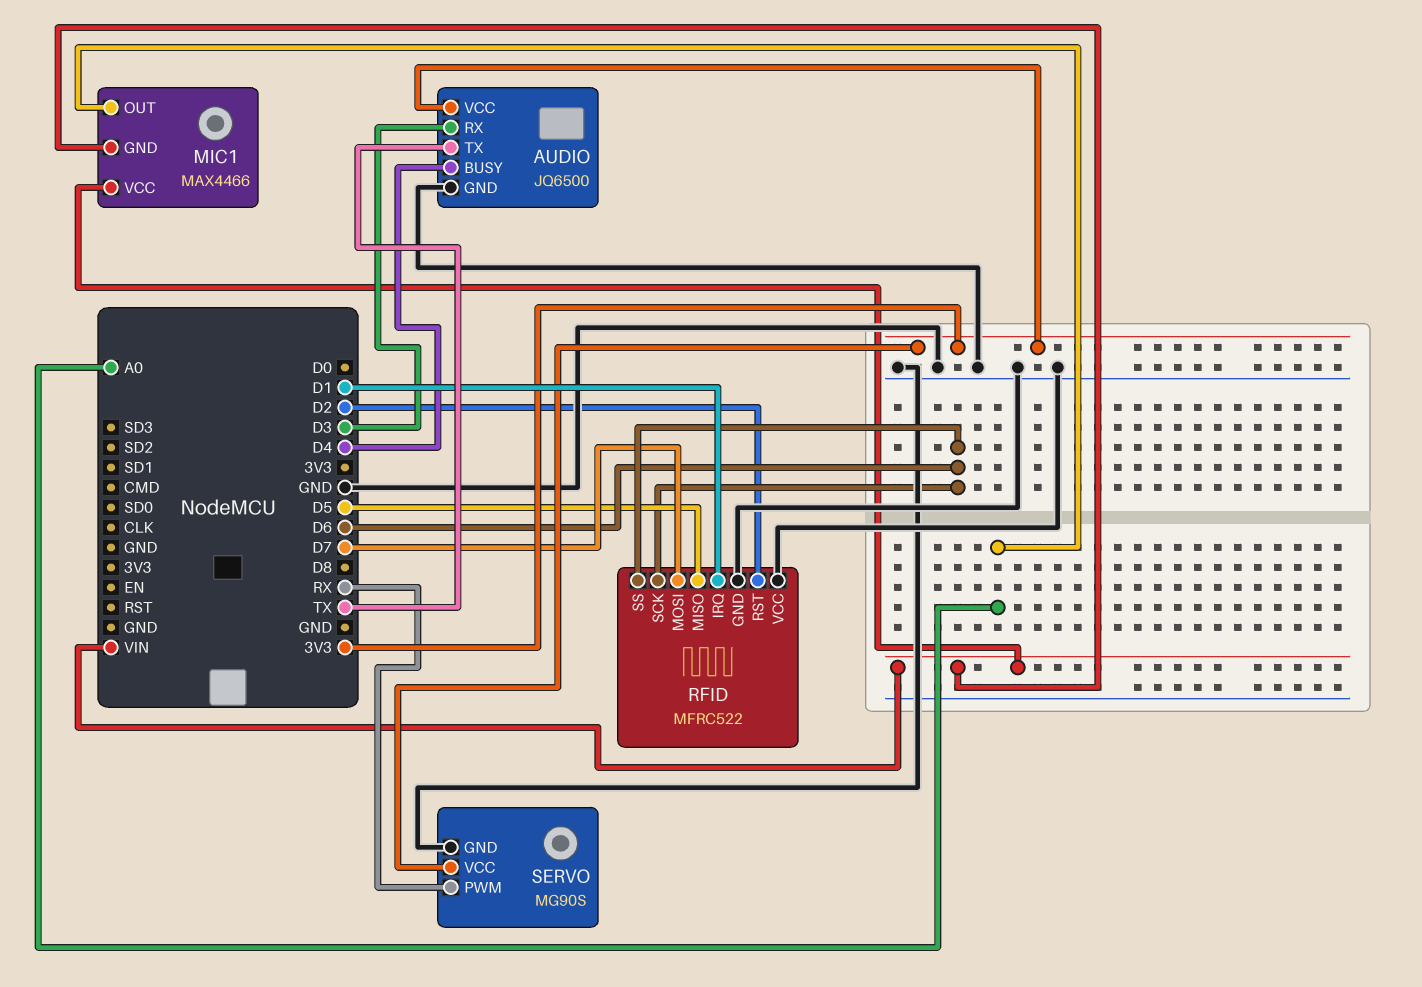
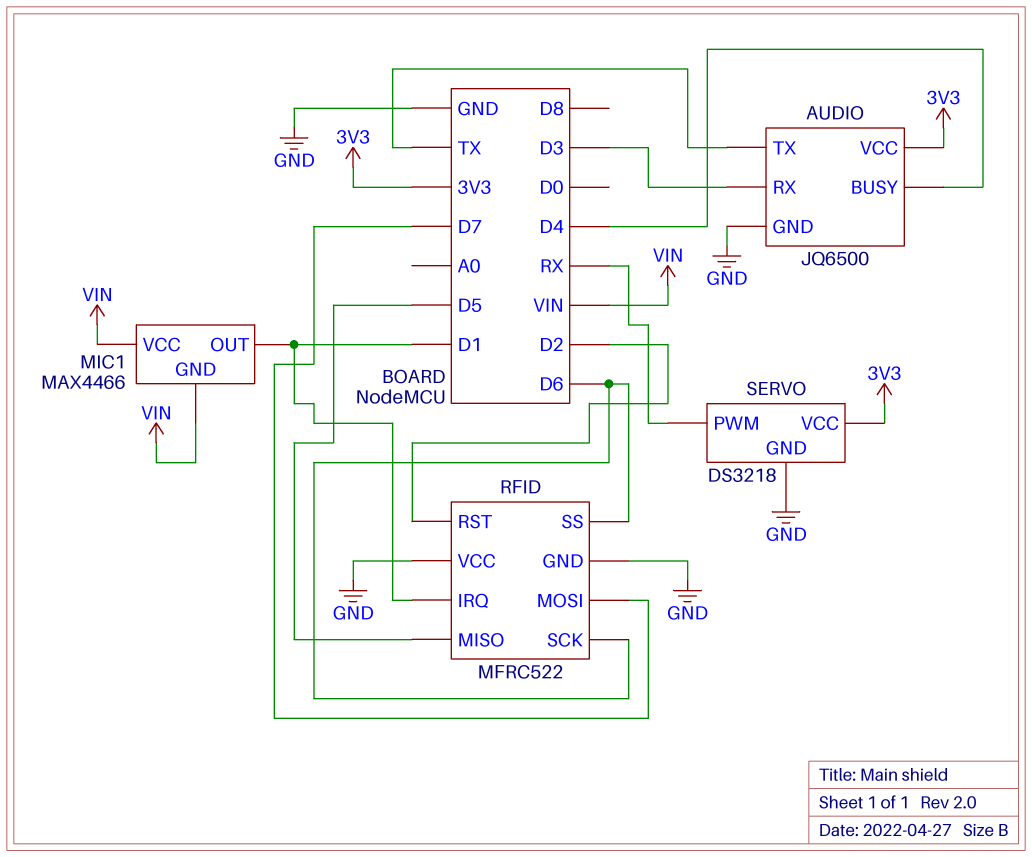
MIC1 pin OUT: A0 -> D1
SERVO: MG90S -> DS3218

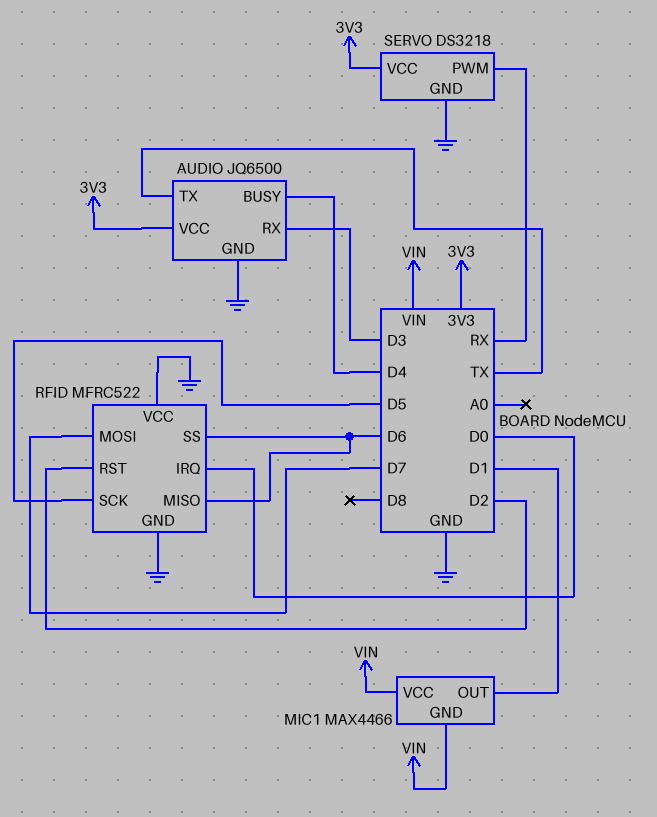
RFID pin IRQ: D1 -> D0
RFID pin MISO: D5 -> D6
RFID pin SCK: D6 -> D5

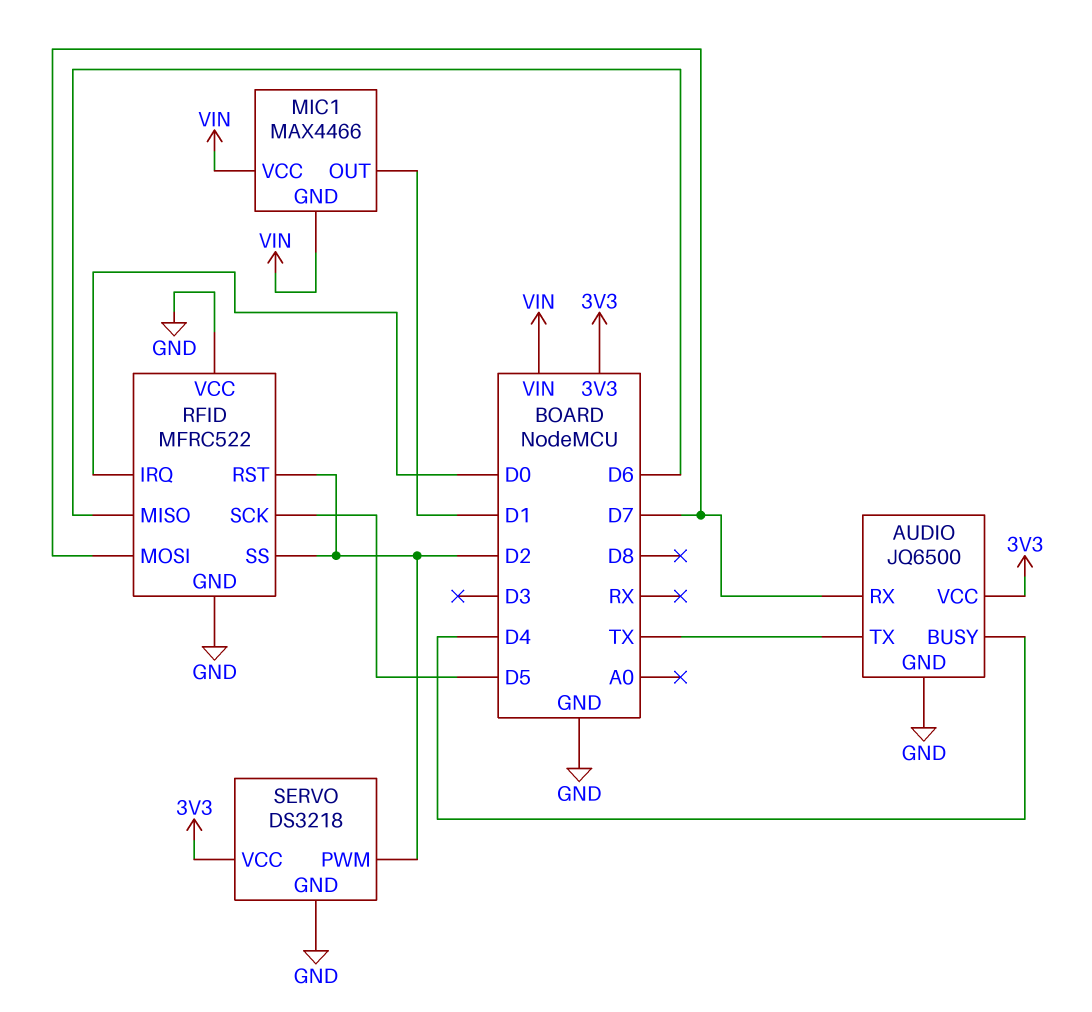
AUDIO pin RX: D3 -> D7
RFID pin SS: D6 -> D2
SERVO pin PWM: RX -> D2

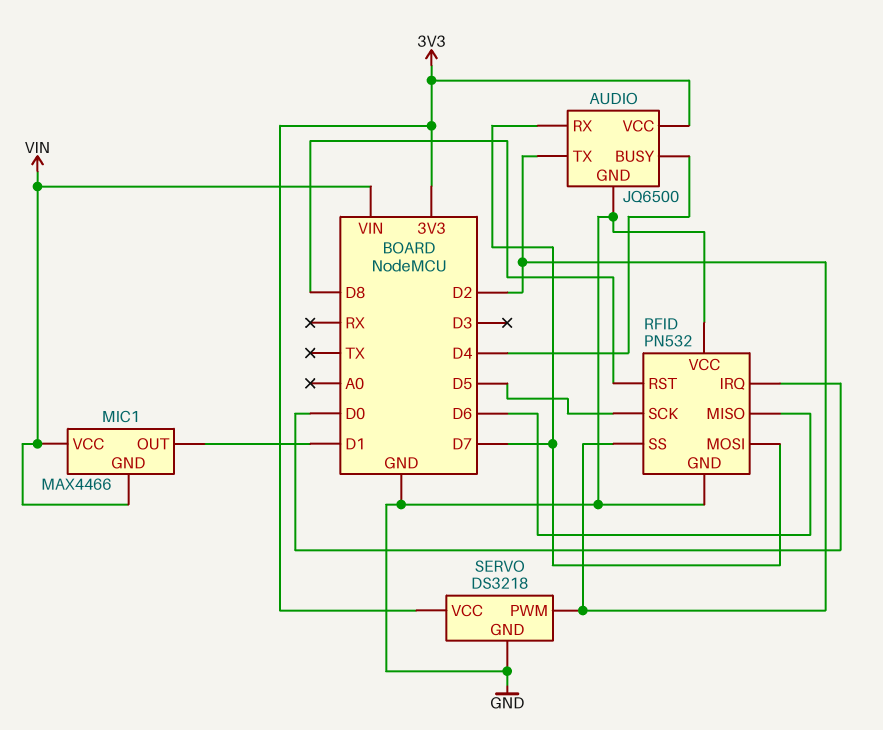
AUDIO pin TX: TX -> D2
RFID: MFRC522 -> PN532
RFID pin RST: D2 -> D8

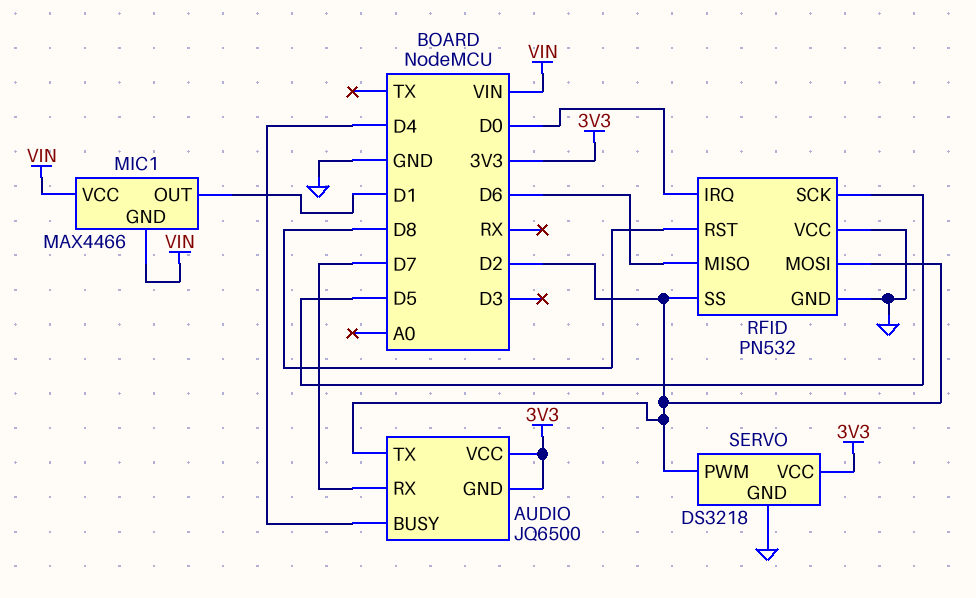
AUDIO pin GND: GND -> 3V3
RFID pin MOSI: D7 -> D2

